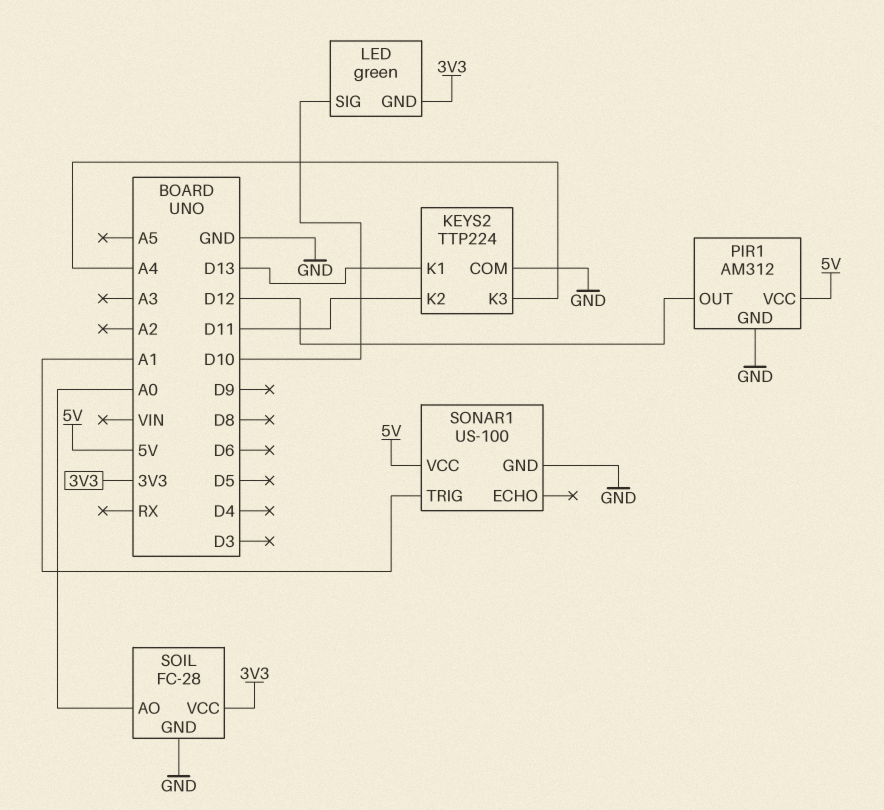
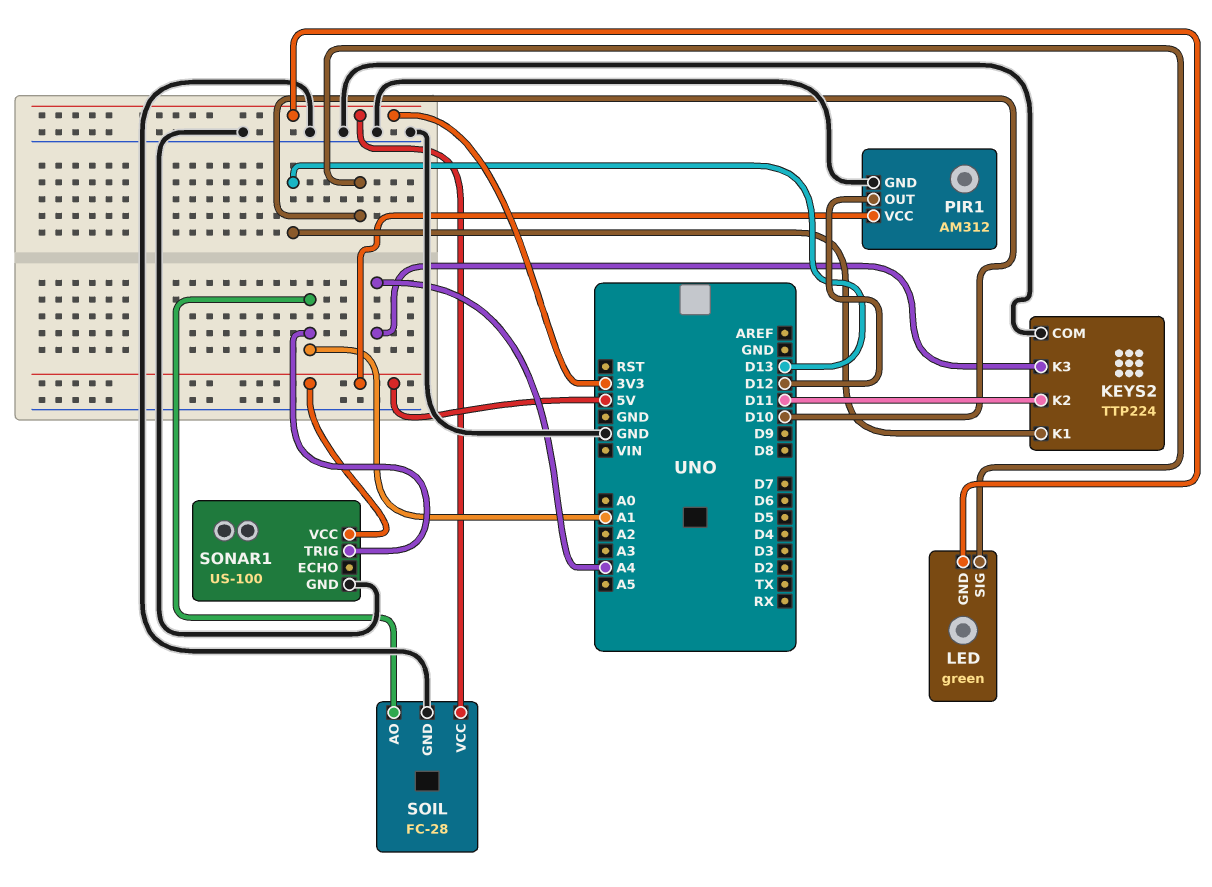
SOIL pin AO: A0 -> A1

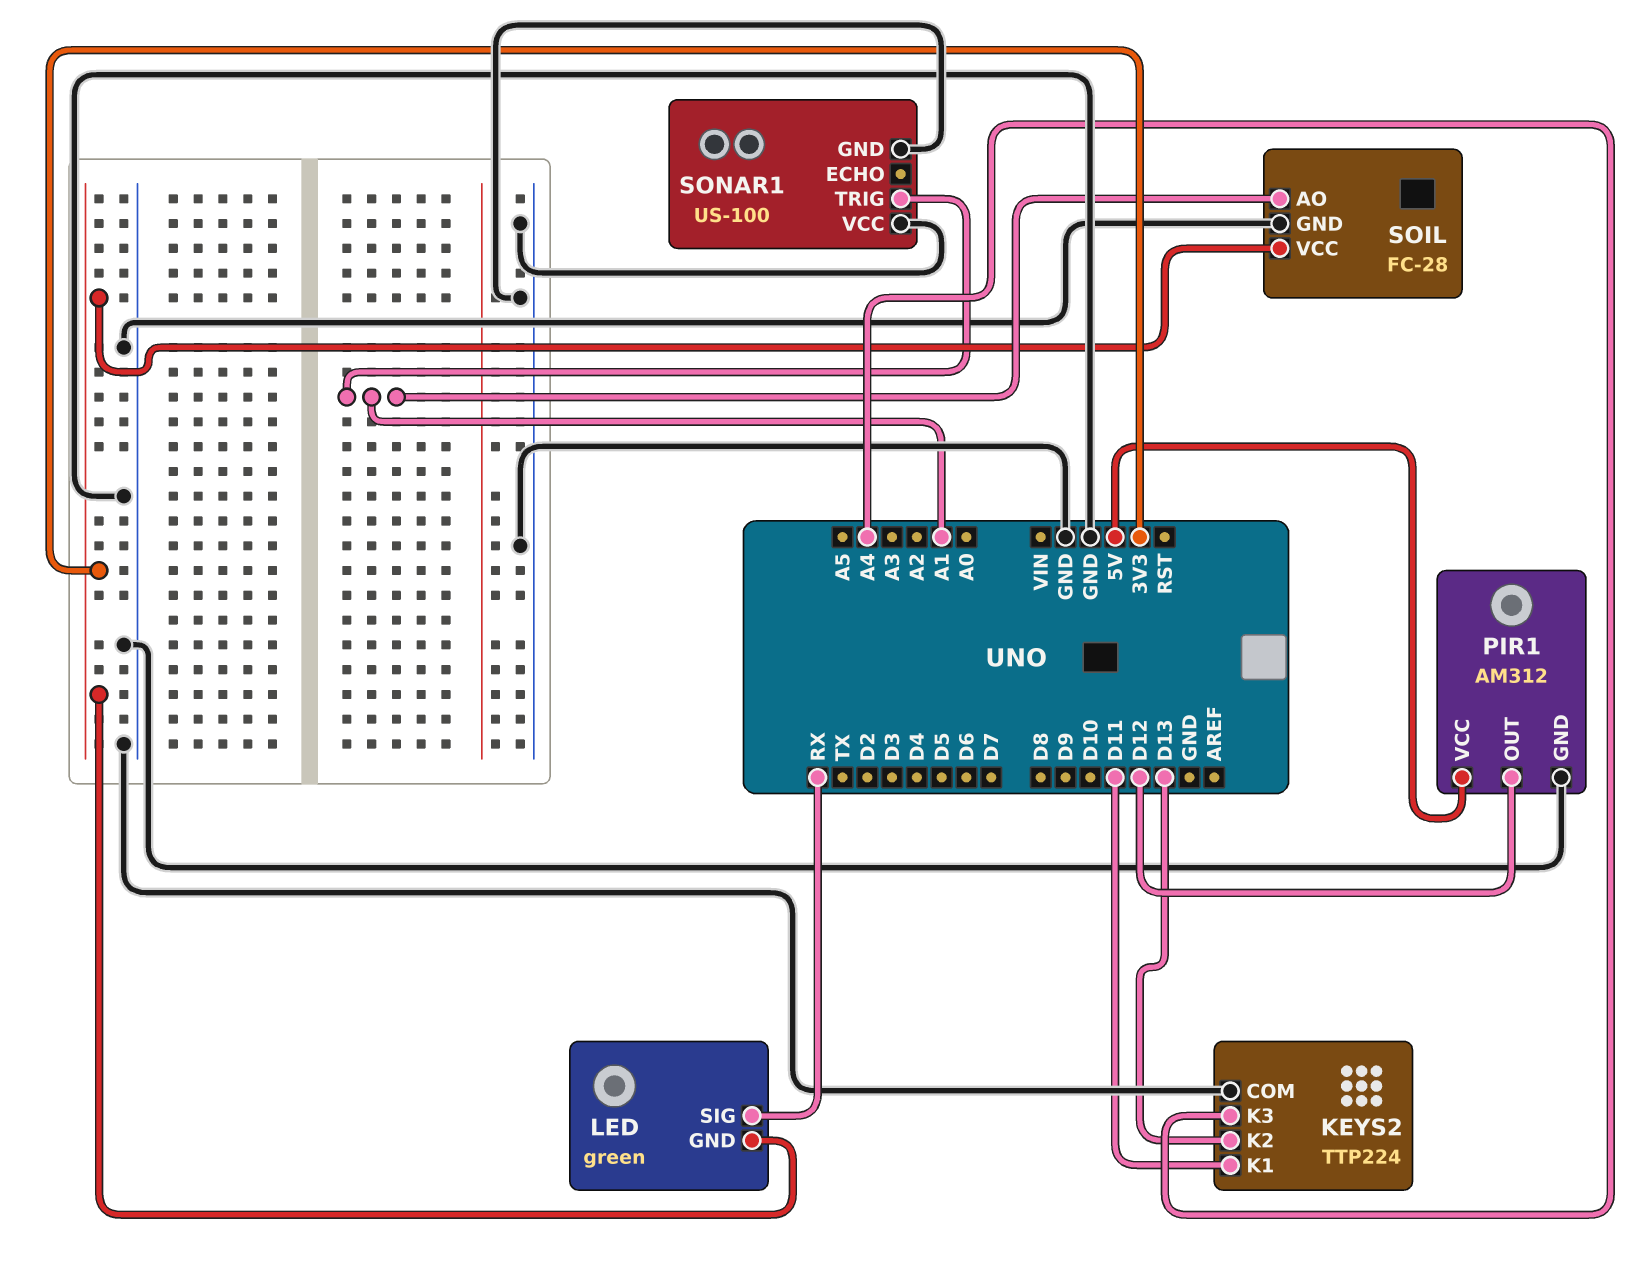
KEYS2 pin K1: D13 -> D11
KEYS2 pin K2: D11 -> D13
LED pin SIG: D10 -> RX
SONAR1 pin VCC: 5V -> GND

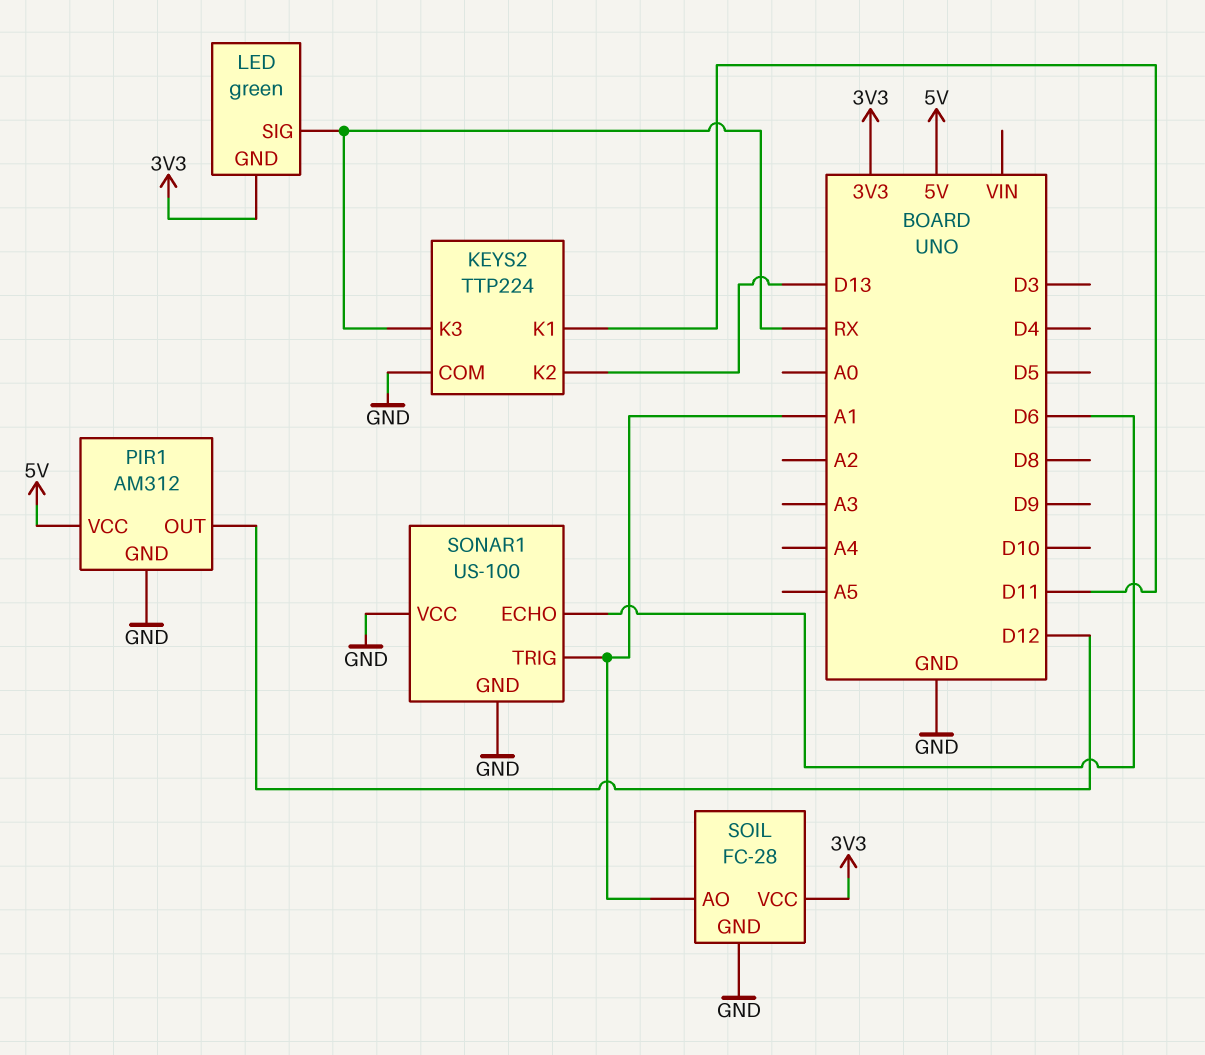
KEYS2 pin K3: A4 -> RX
SONAR1 pin ECHO: none -> D6

